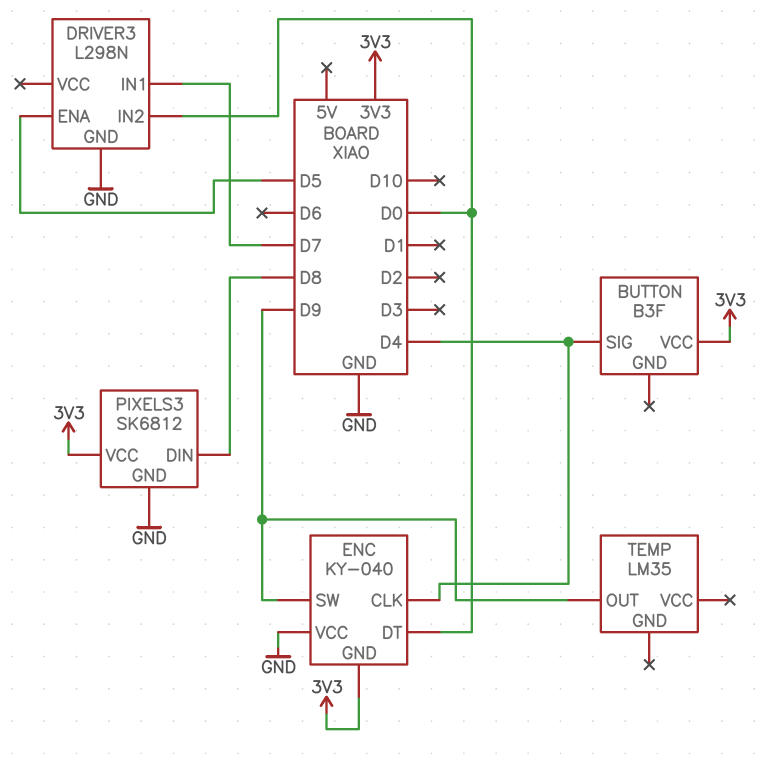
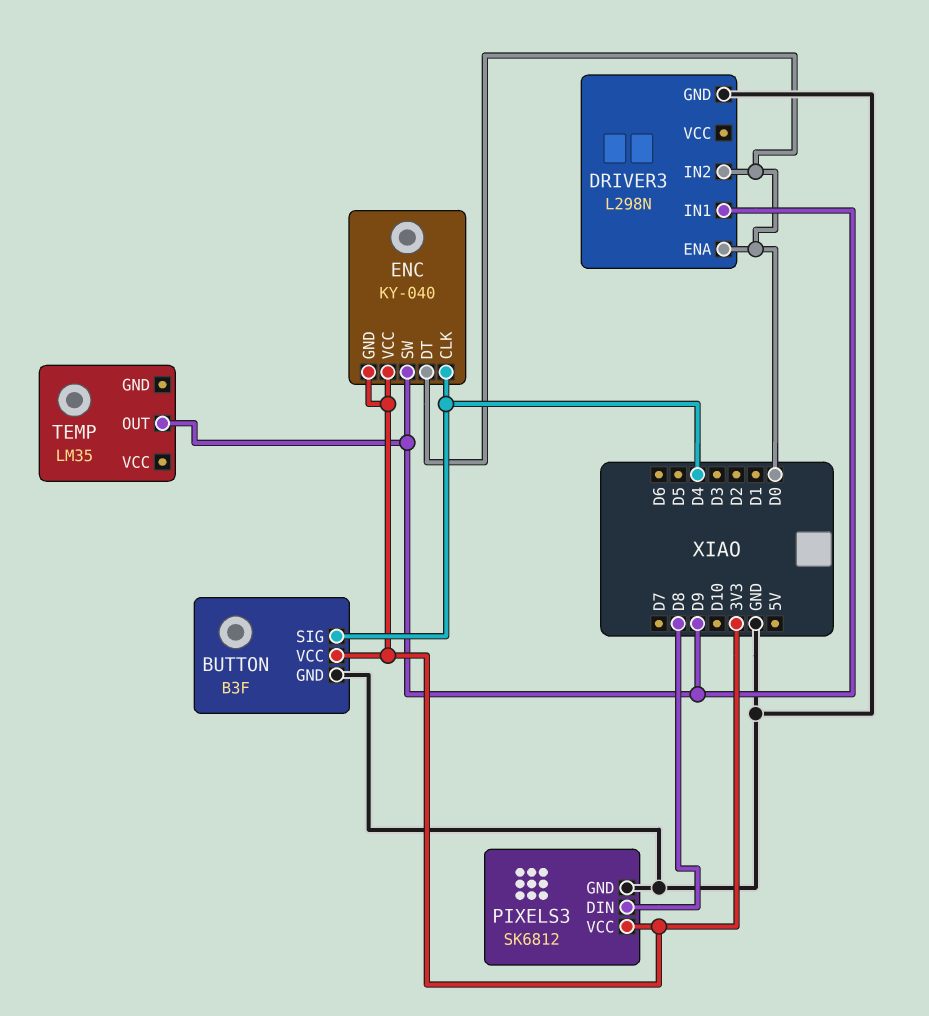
BUTTON pin GND: none -> GND
DRIVER3 pin ENA: D5 -> D0
DRIVER3 pin IN1: D7 -> D9
ENC pin VCC: GND -> 3V3

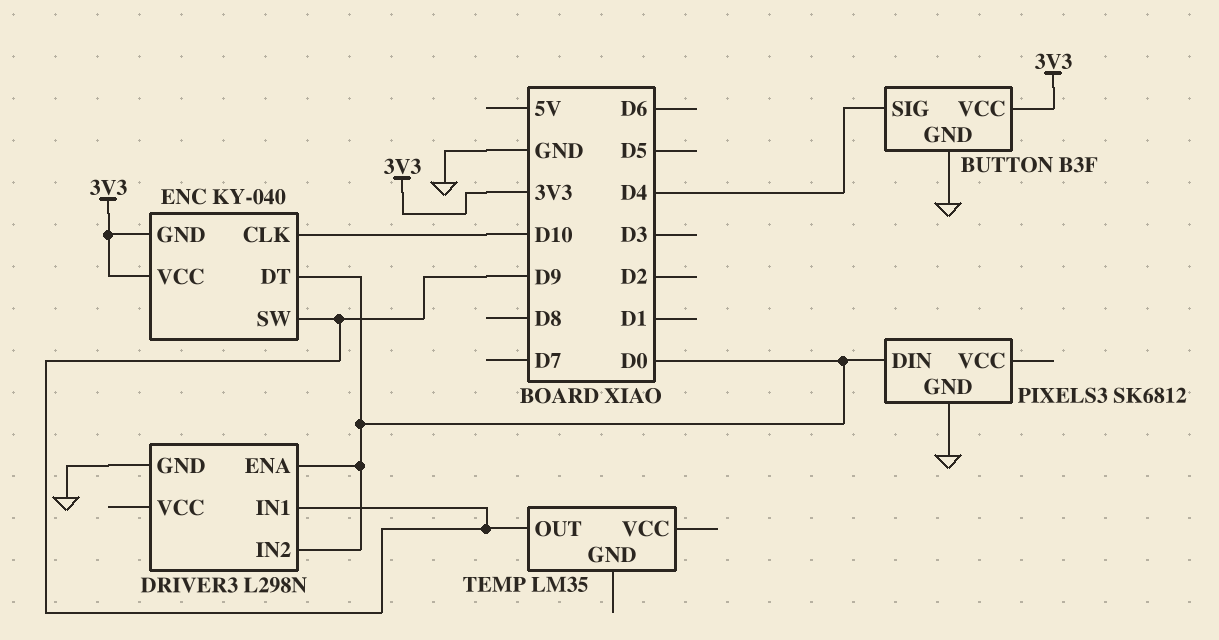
ENC pin CLK: D4 -> D10
PIXELS3 pin DIN: D8 -> D0
PIXELS3 pin VCC: 3V3 -> none

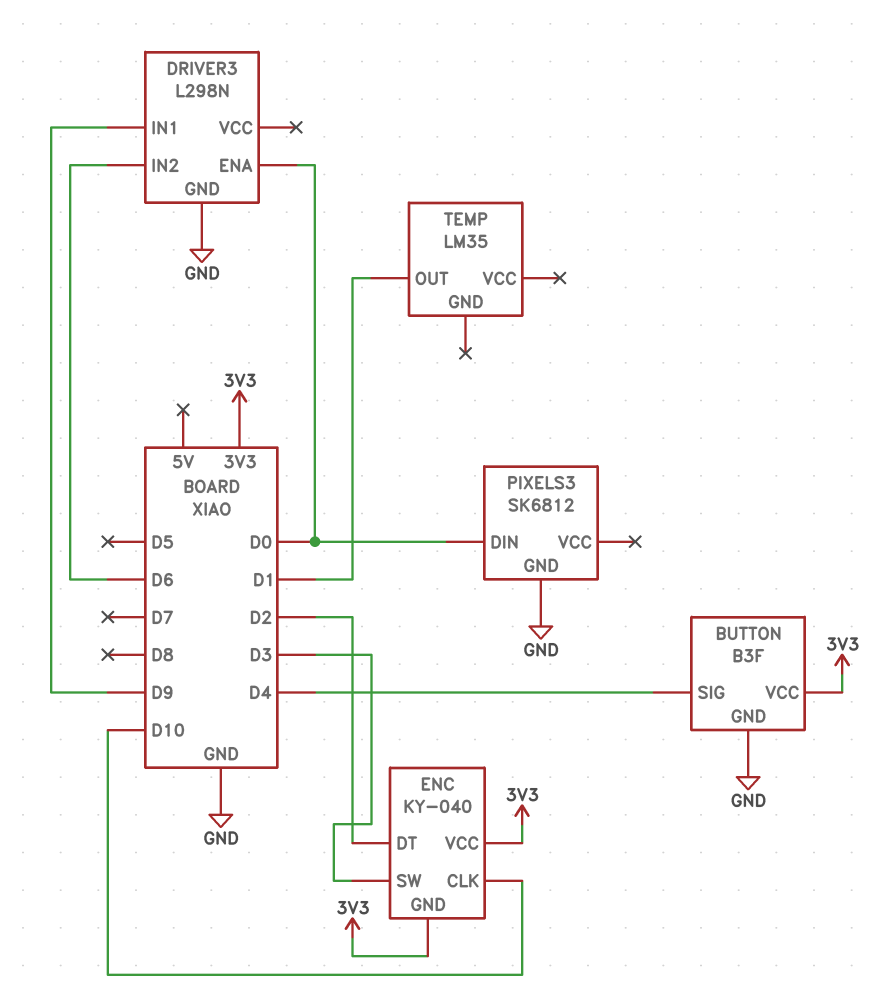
DRIVER3 pin IN2: D0 -> D6
ENC pin DT: D0 -> D2
ENC pin SW: D9 -> D3
TEMP pin OUT: D9 -> D1

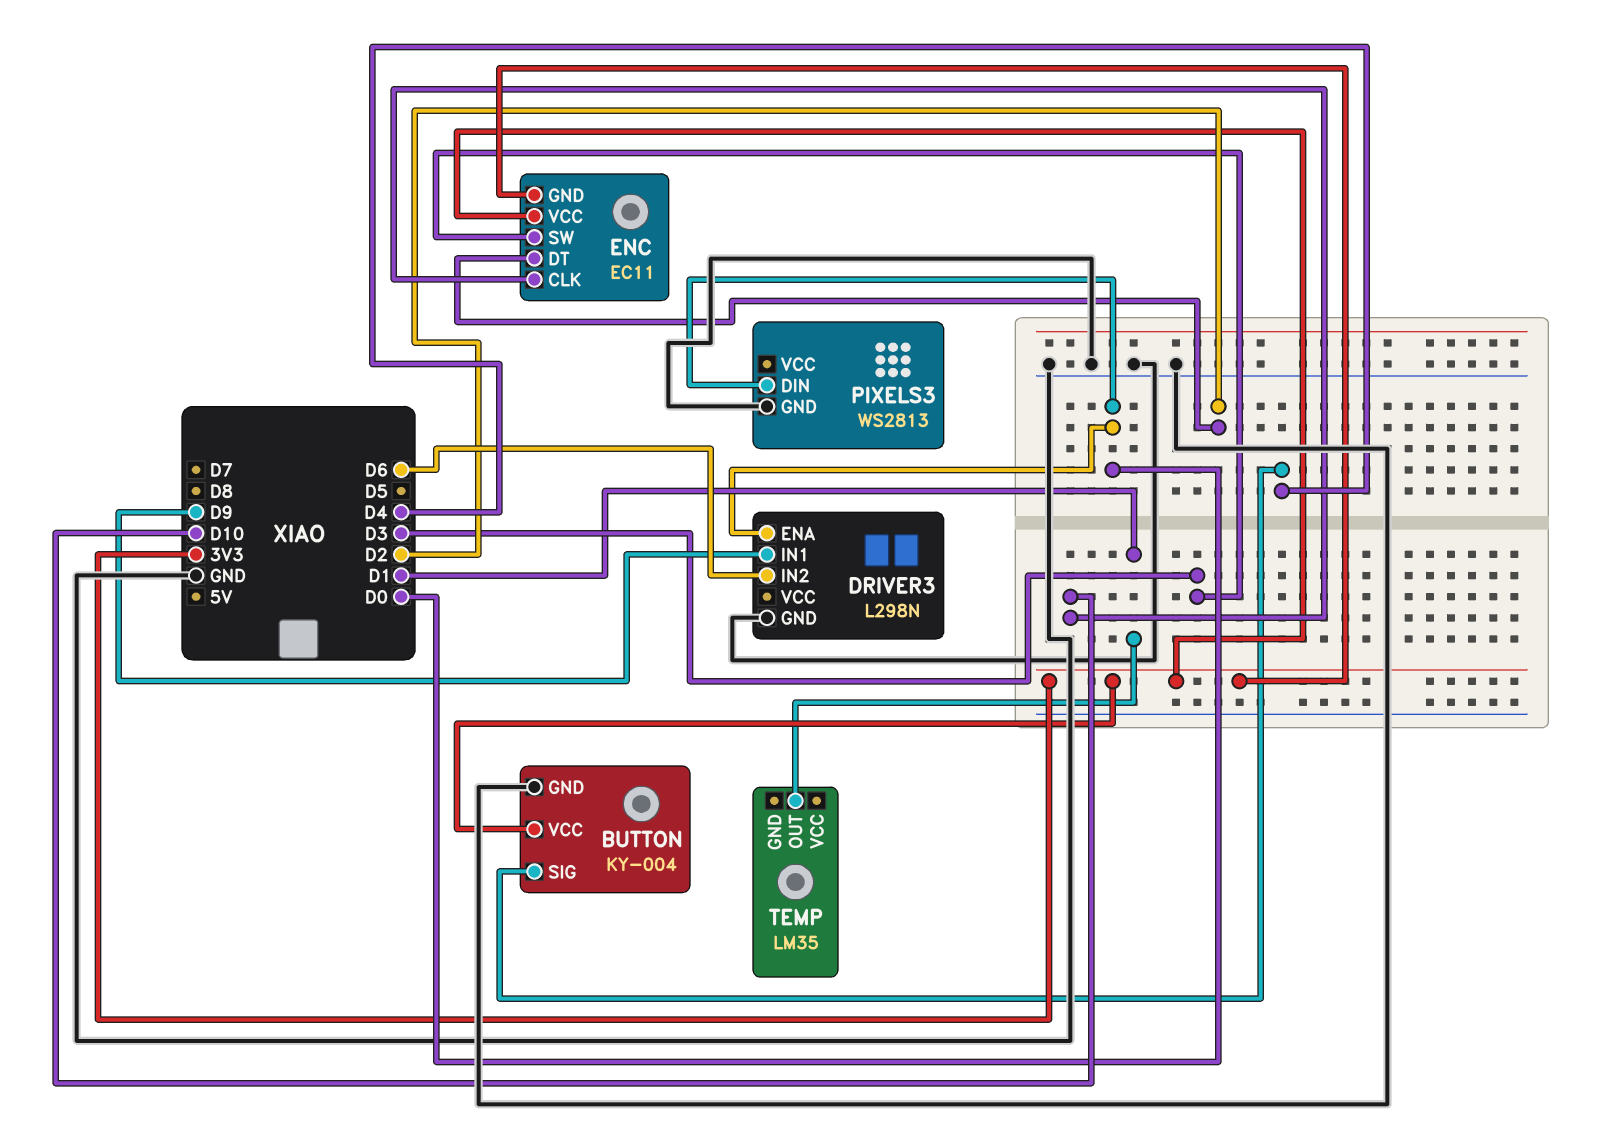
BUTTON: B3F -> KY-004
ENC: KY-040 -> EC11
PIXELS3: SK6812 -> WS2813

